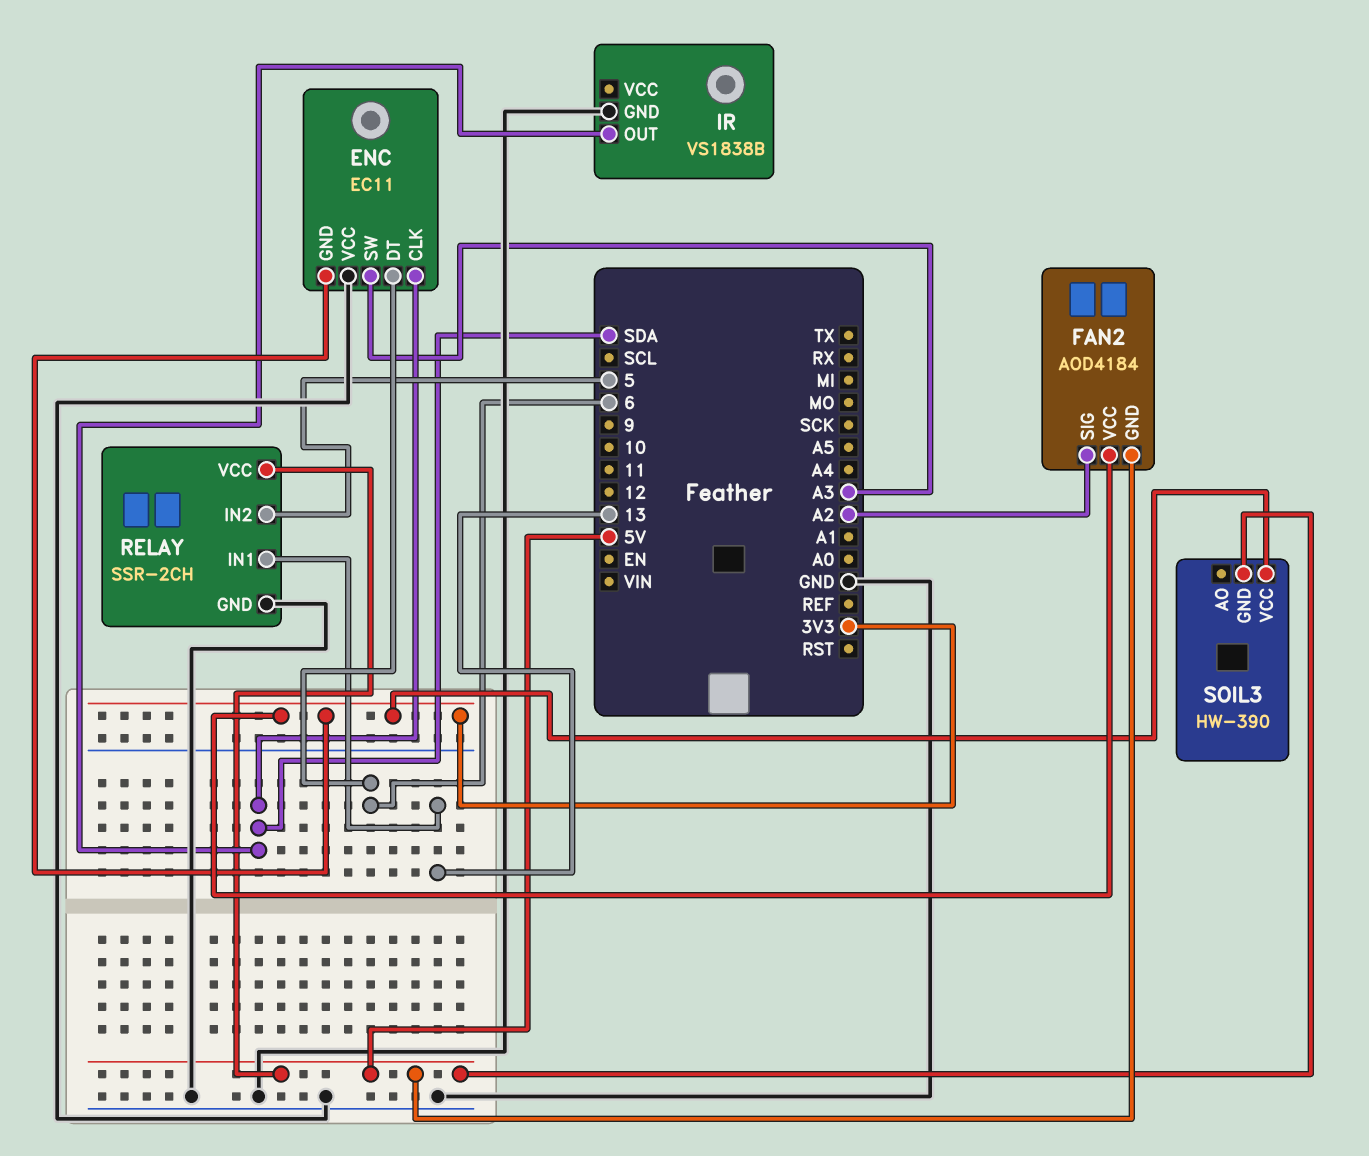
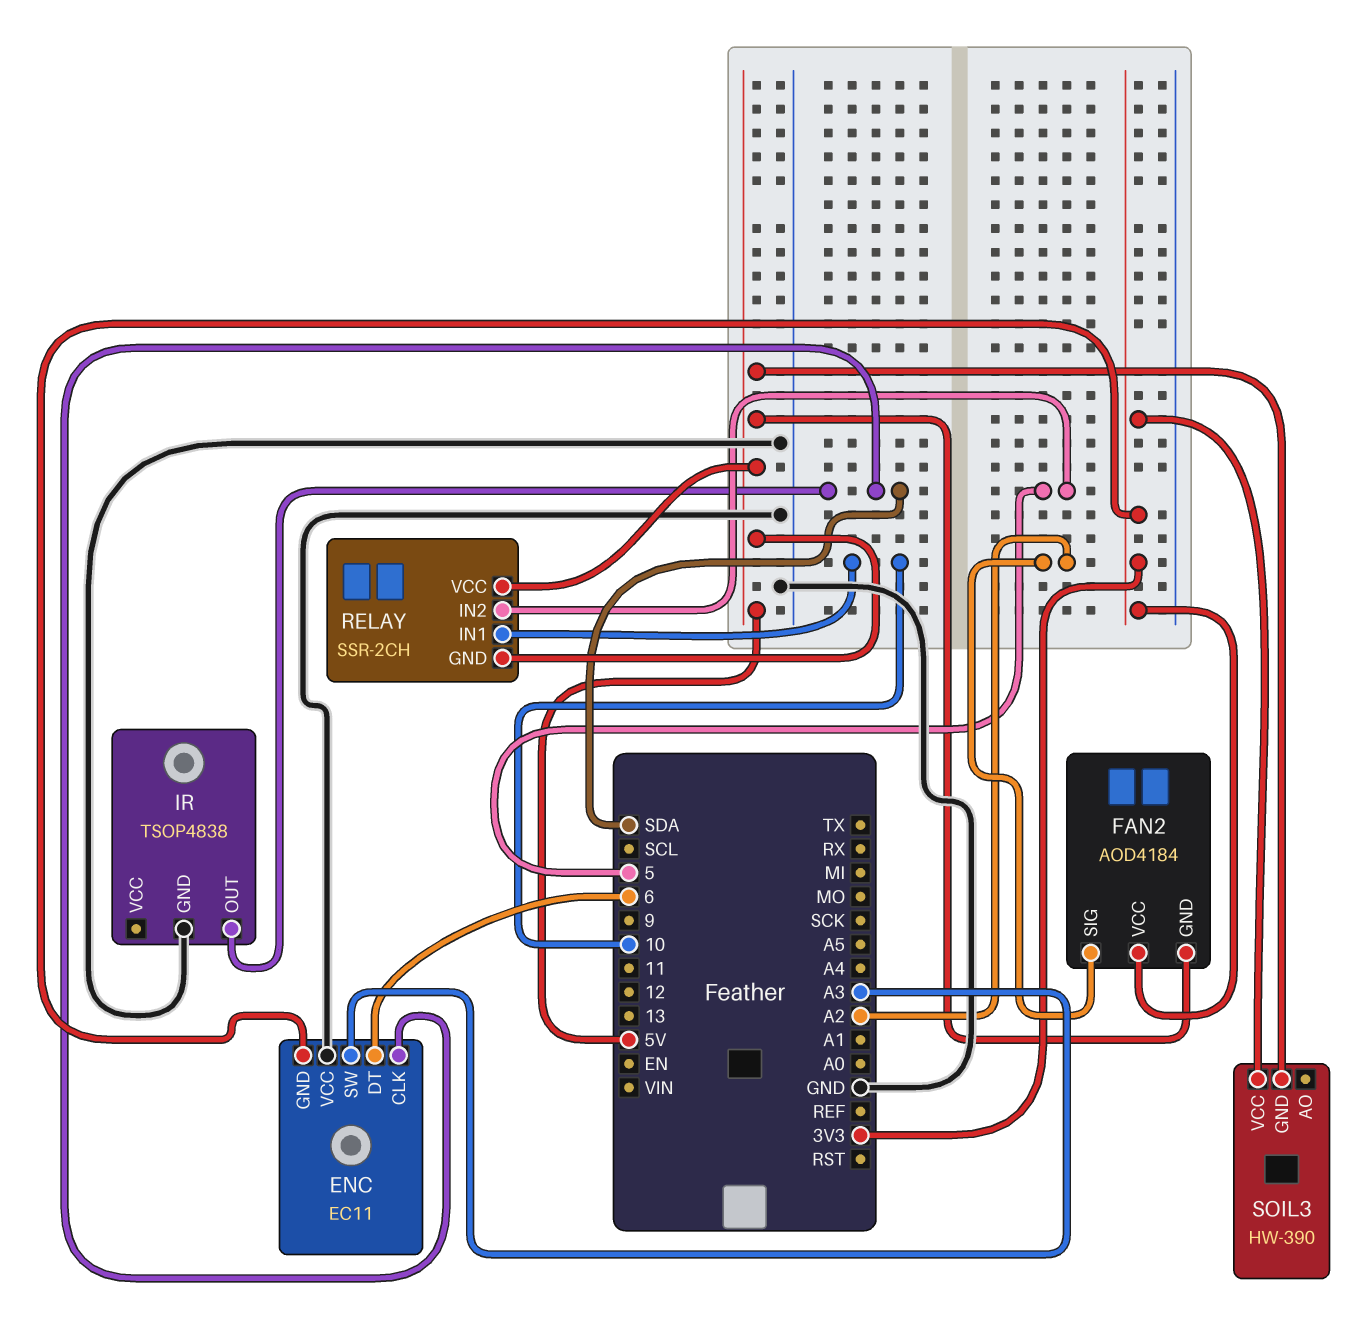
IR: VS1838B -> TSOP4838
RELAY pin GND: GND -> 5V
RELAY pin IN1: 13 -> 10

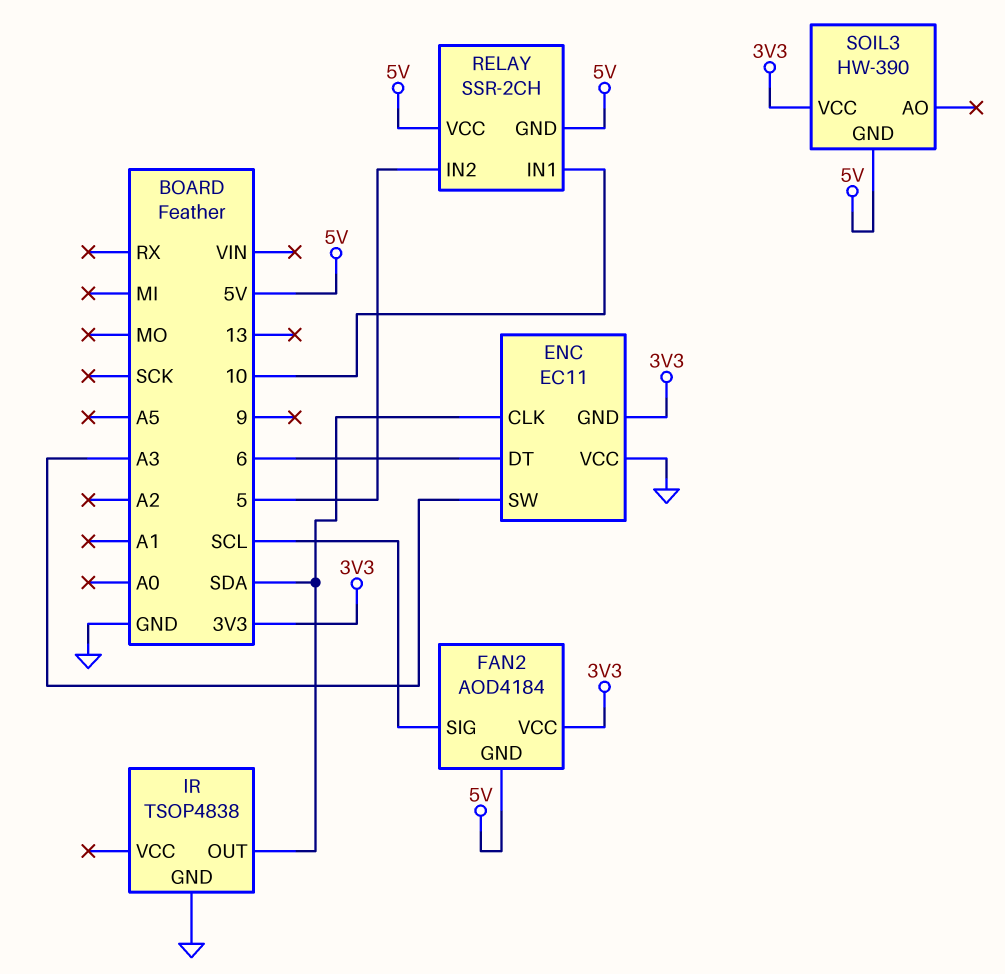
FAN2 pin SIG: A2 -> SCL

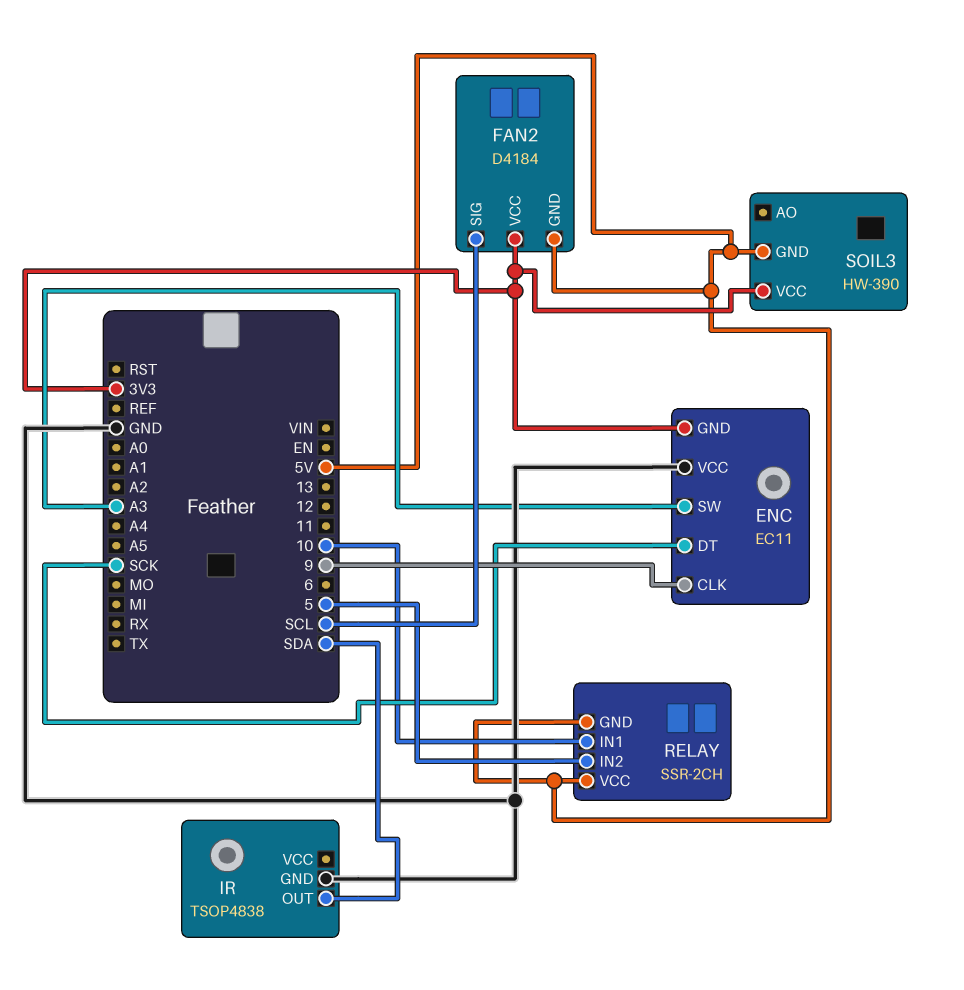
ENC pin CLK: SDA -> 9
ENC pin DT: 6 -> SCK
FAN2: AOD4184 -> D4184

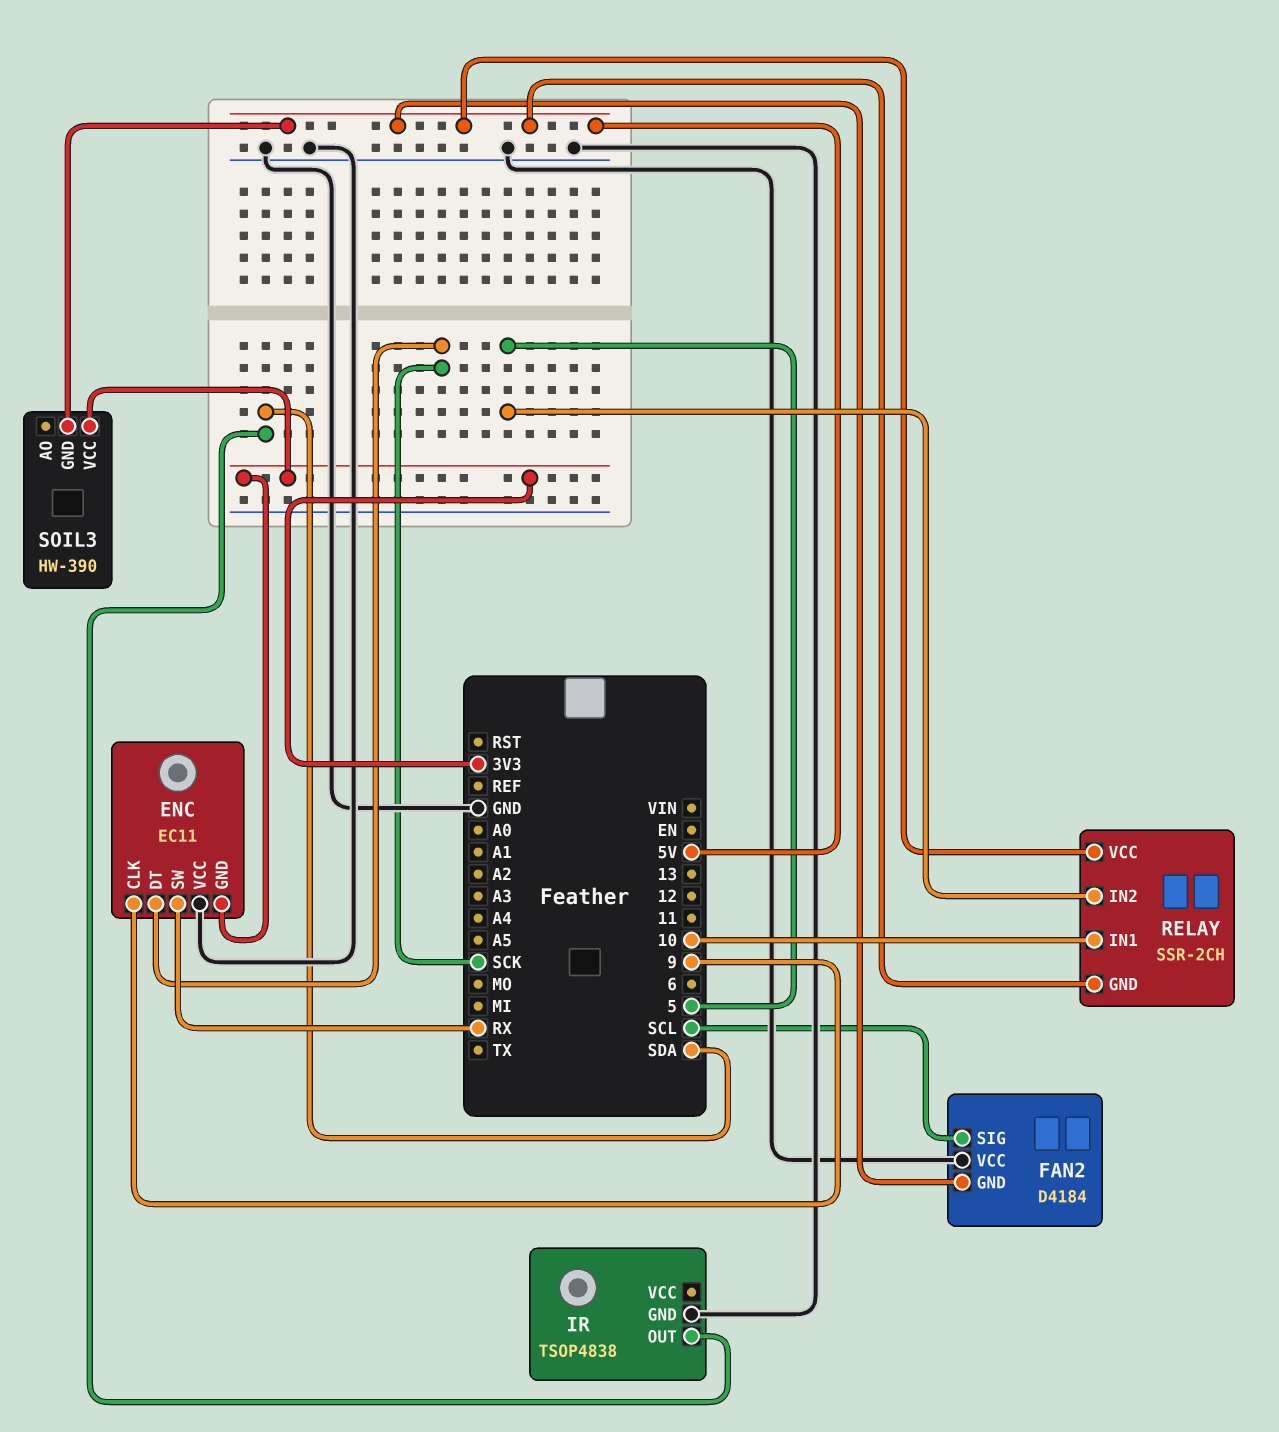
ENC pin SW: A3 -> RX
FAN2 pin VCC: 3V3 -> GND

